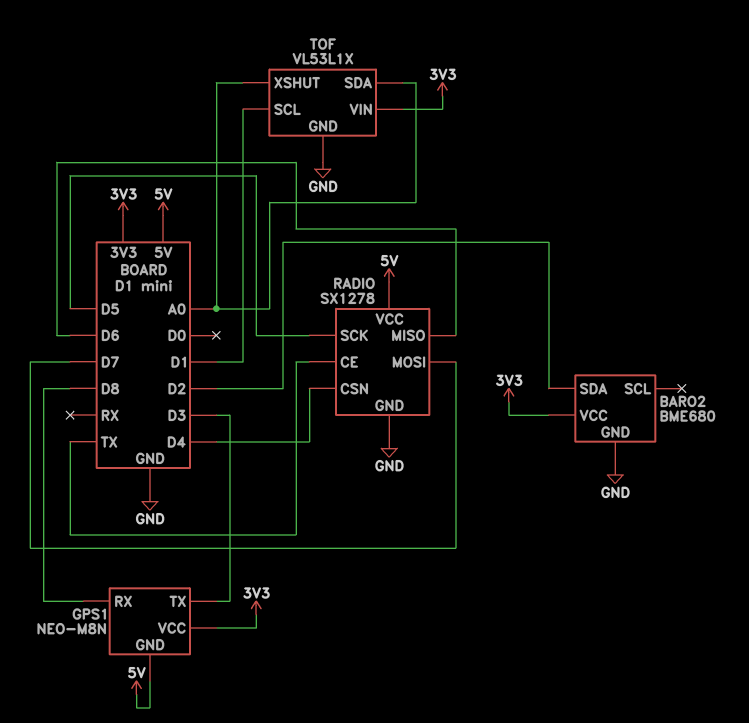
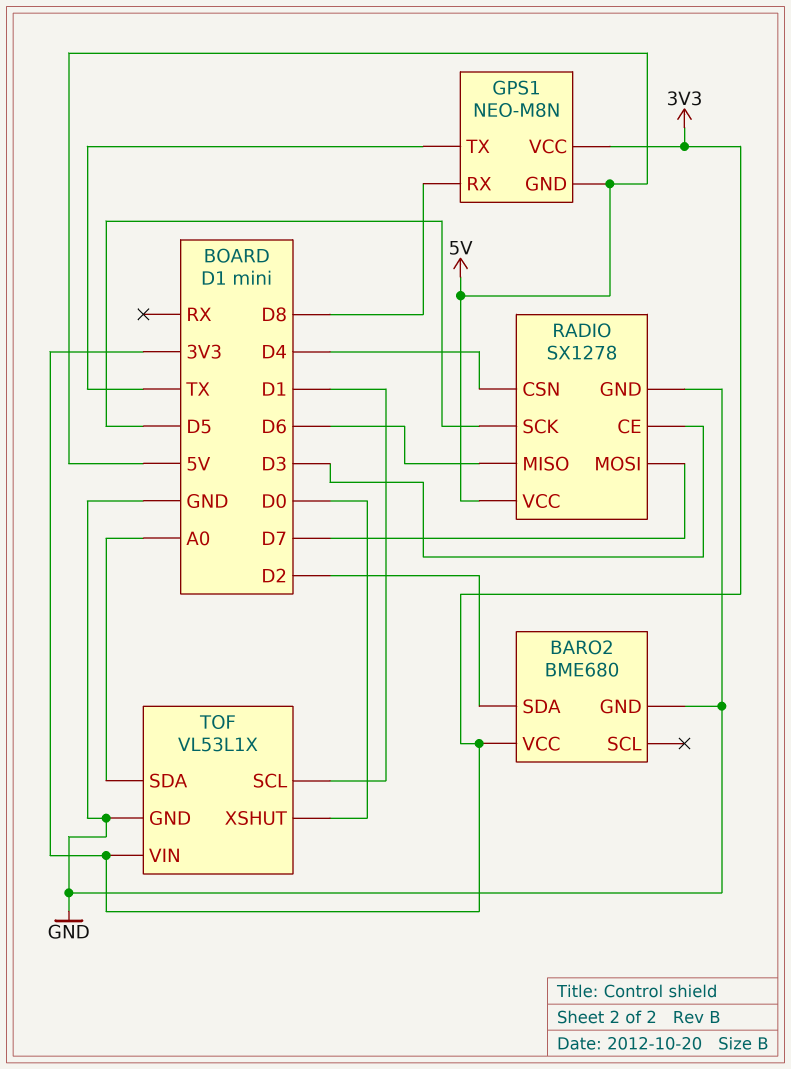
GPS1 pin TX: D3 -> TX
RADIO pin CE: TX -> D3
TOF pin XSHUT: A0 -> D0

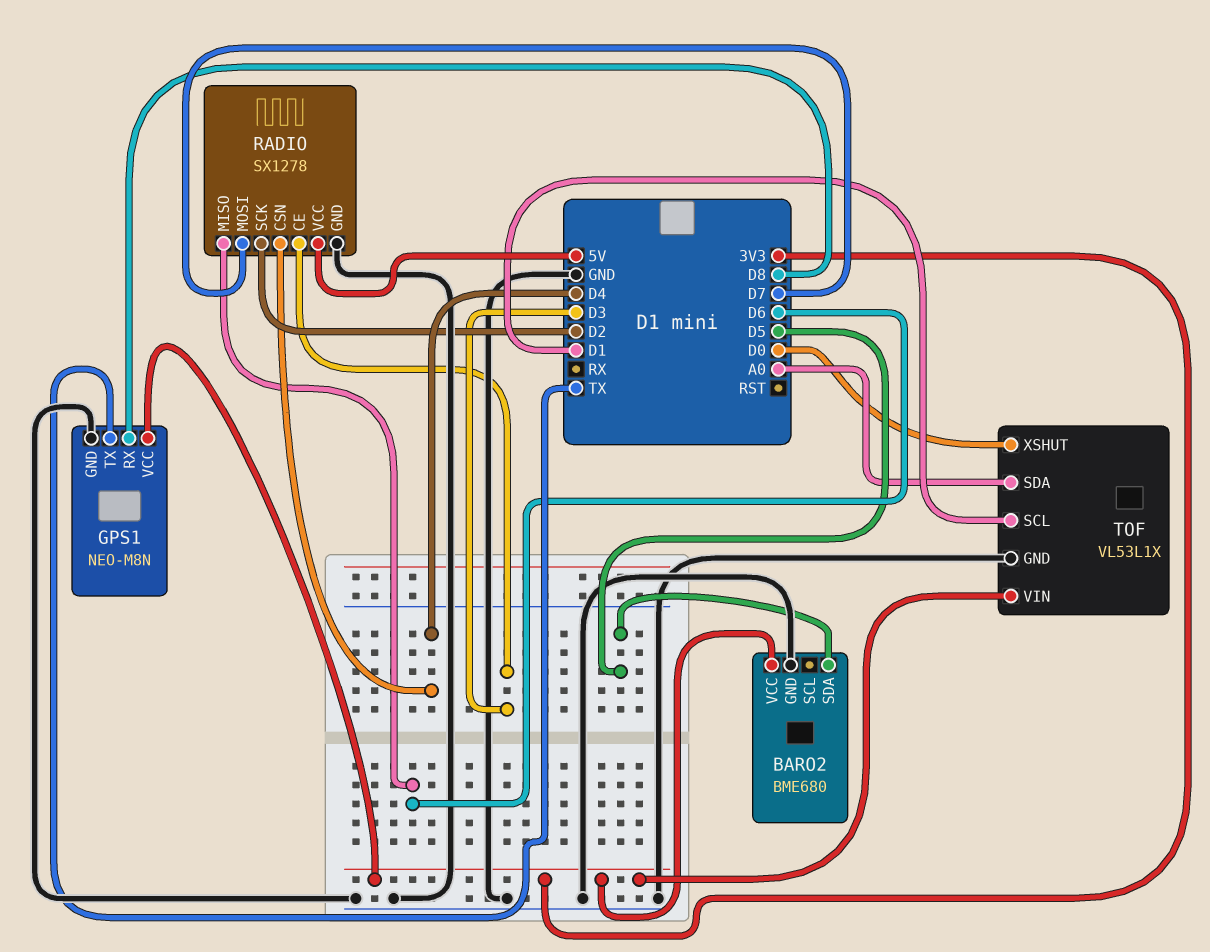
BARO2 pin SDA: D2 -> D5
GPS1 pin GND: 5V -> GND
RADIO pin SCK: D5 -> D2

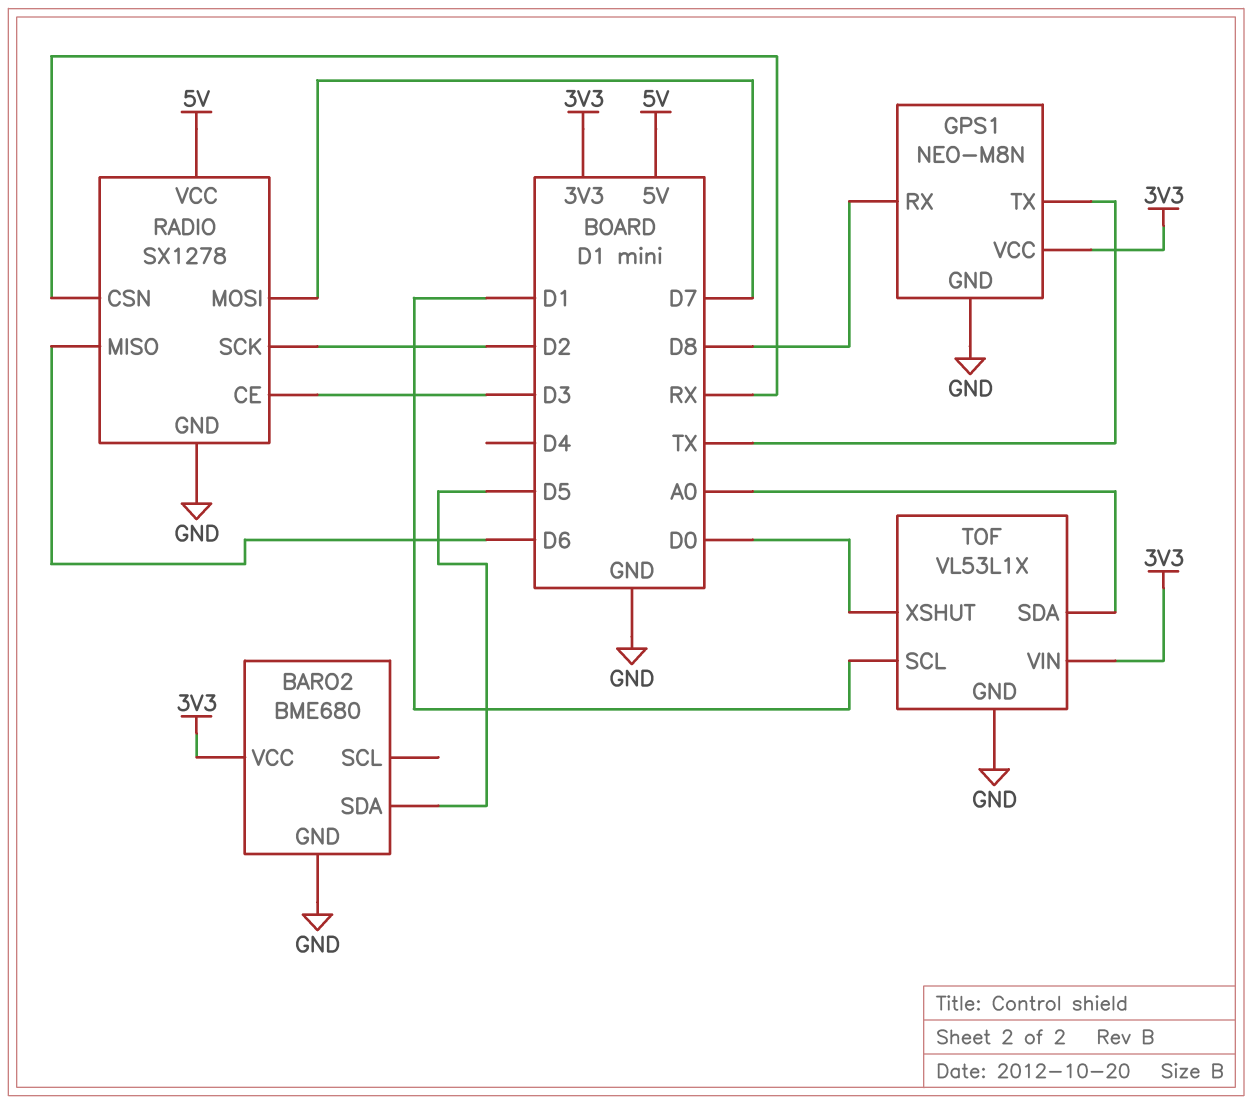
RADIO pin CSN: D4 -> RX

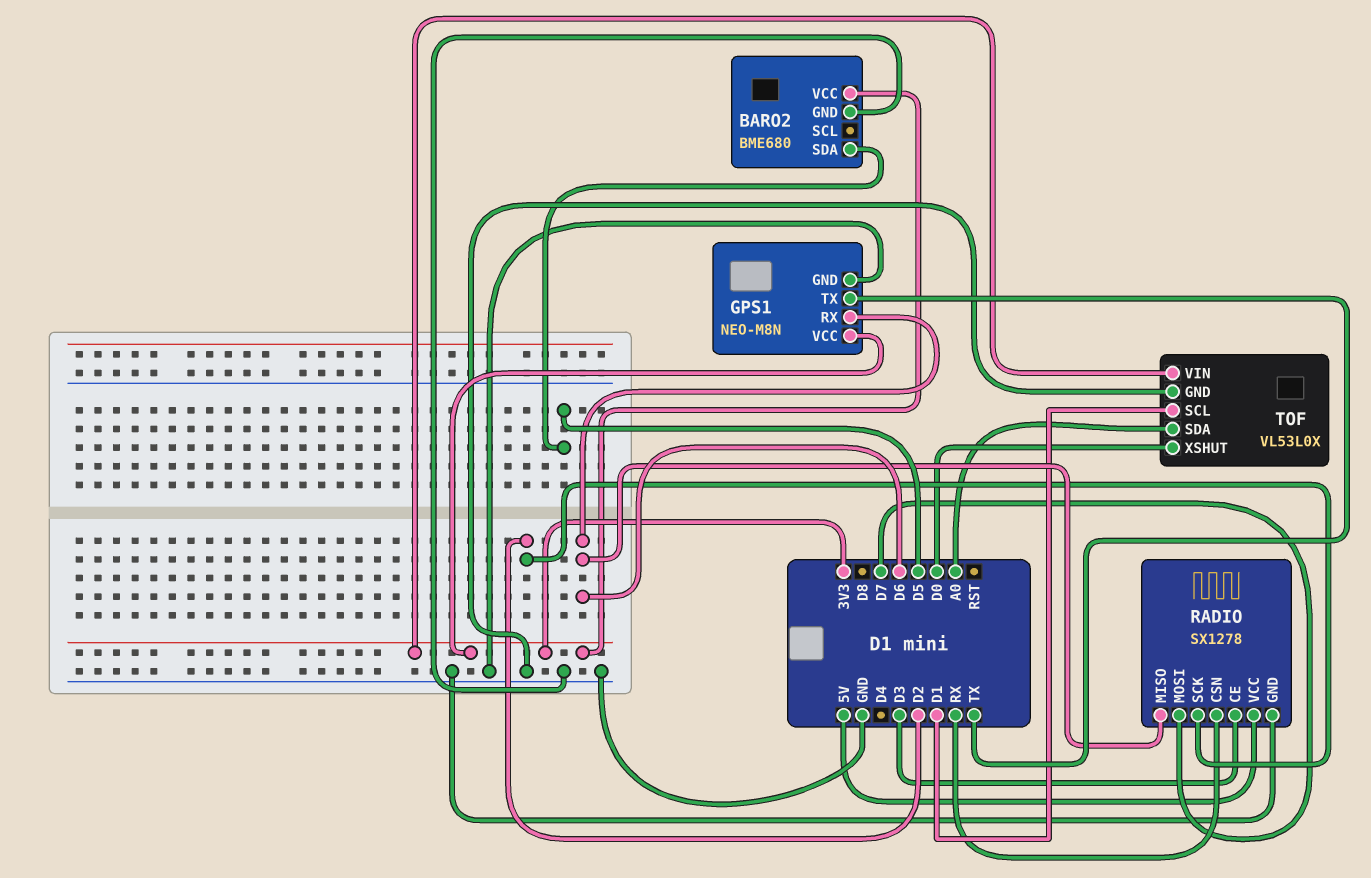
GPS1 pin RX: D8 -> D6
TOF: VL53L1X -> VL53L0X

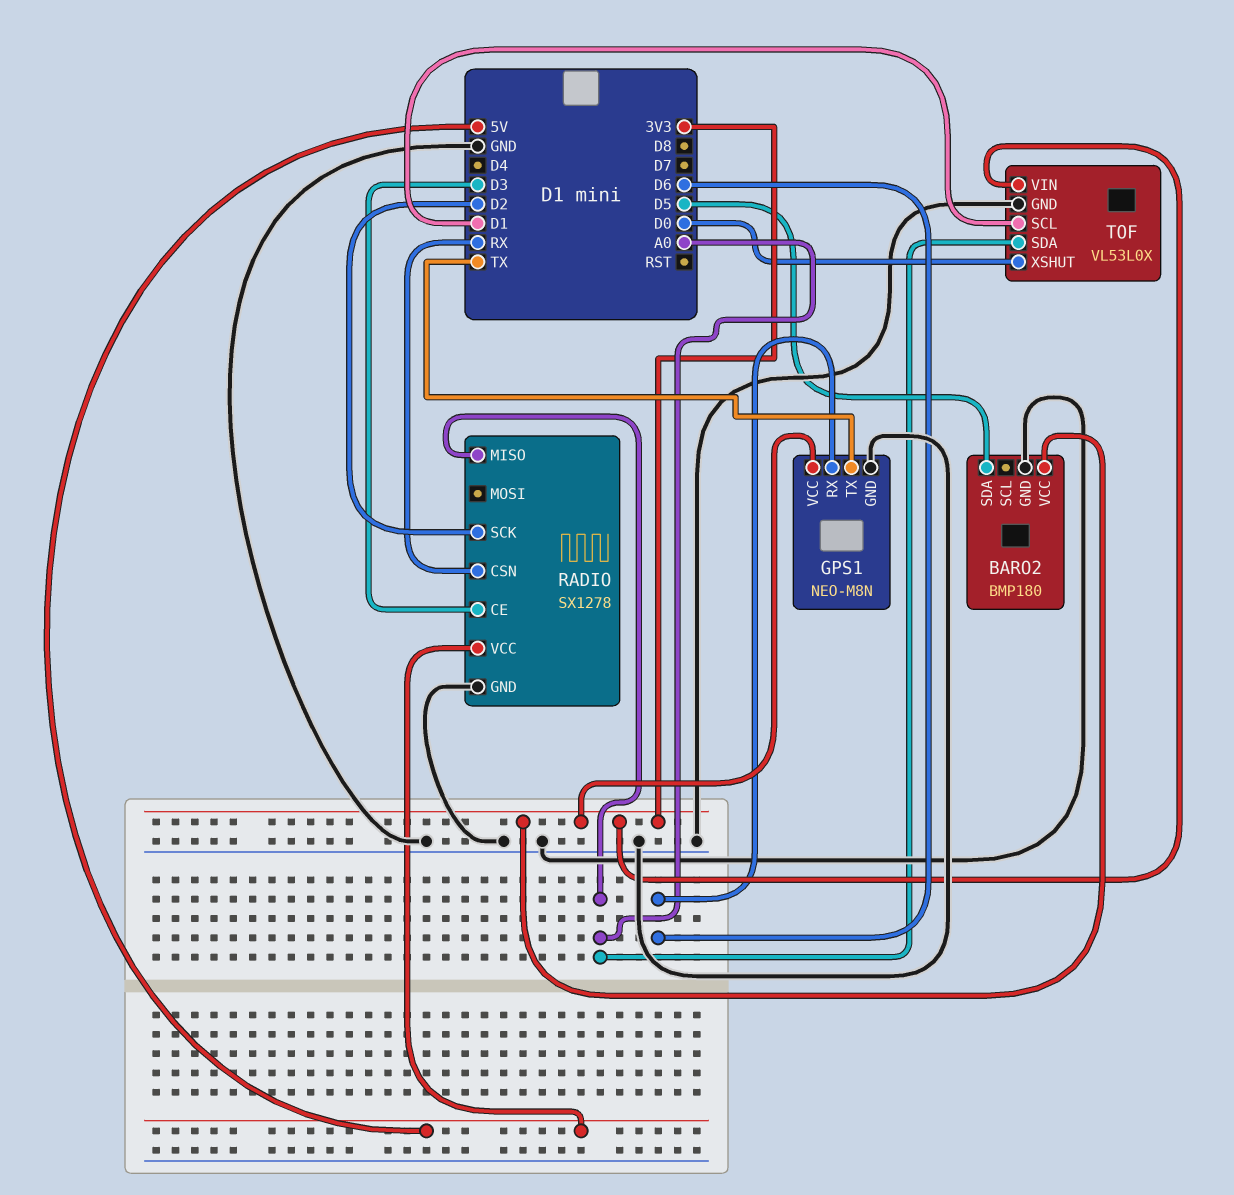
BARO2: BME680 -> BMP180
RADIO pin MISO: D6 -> A0
RADIO pin MOSI: D7 -> none

